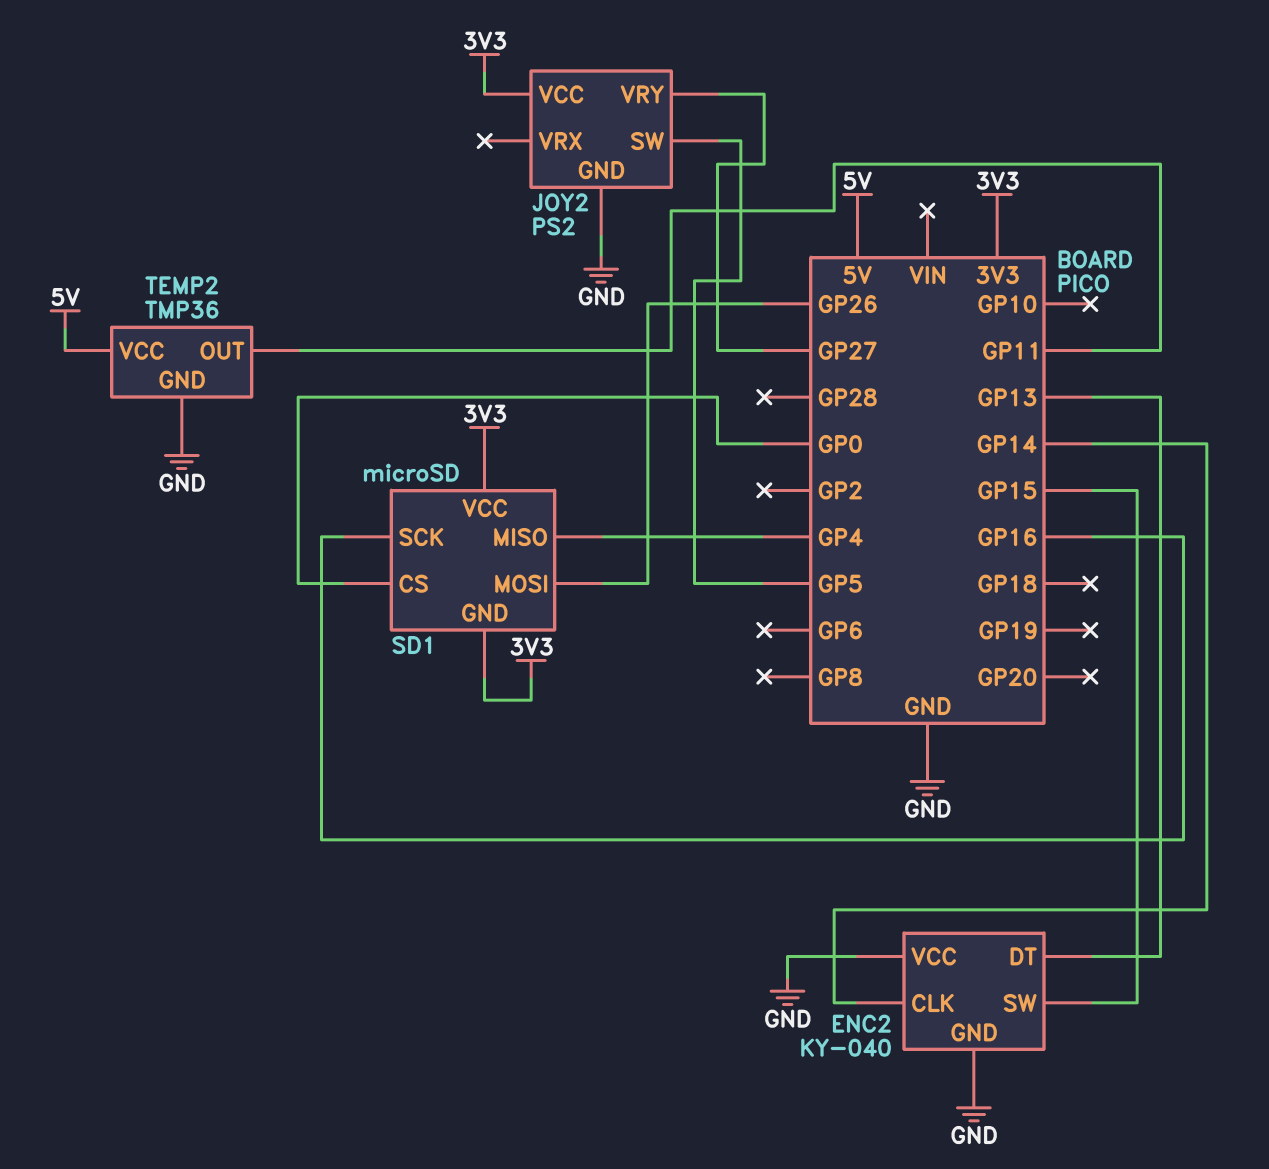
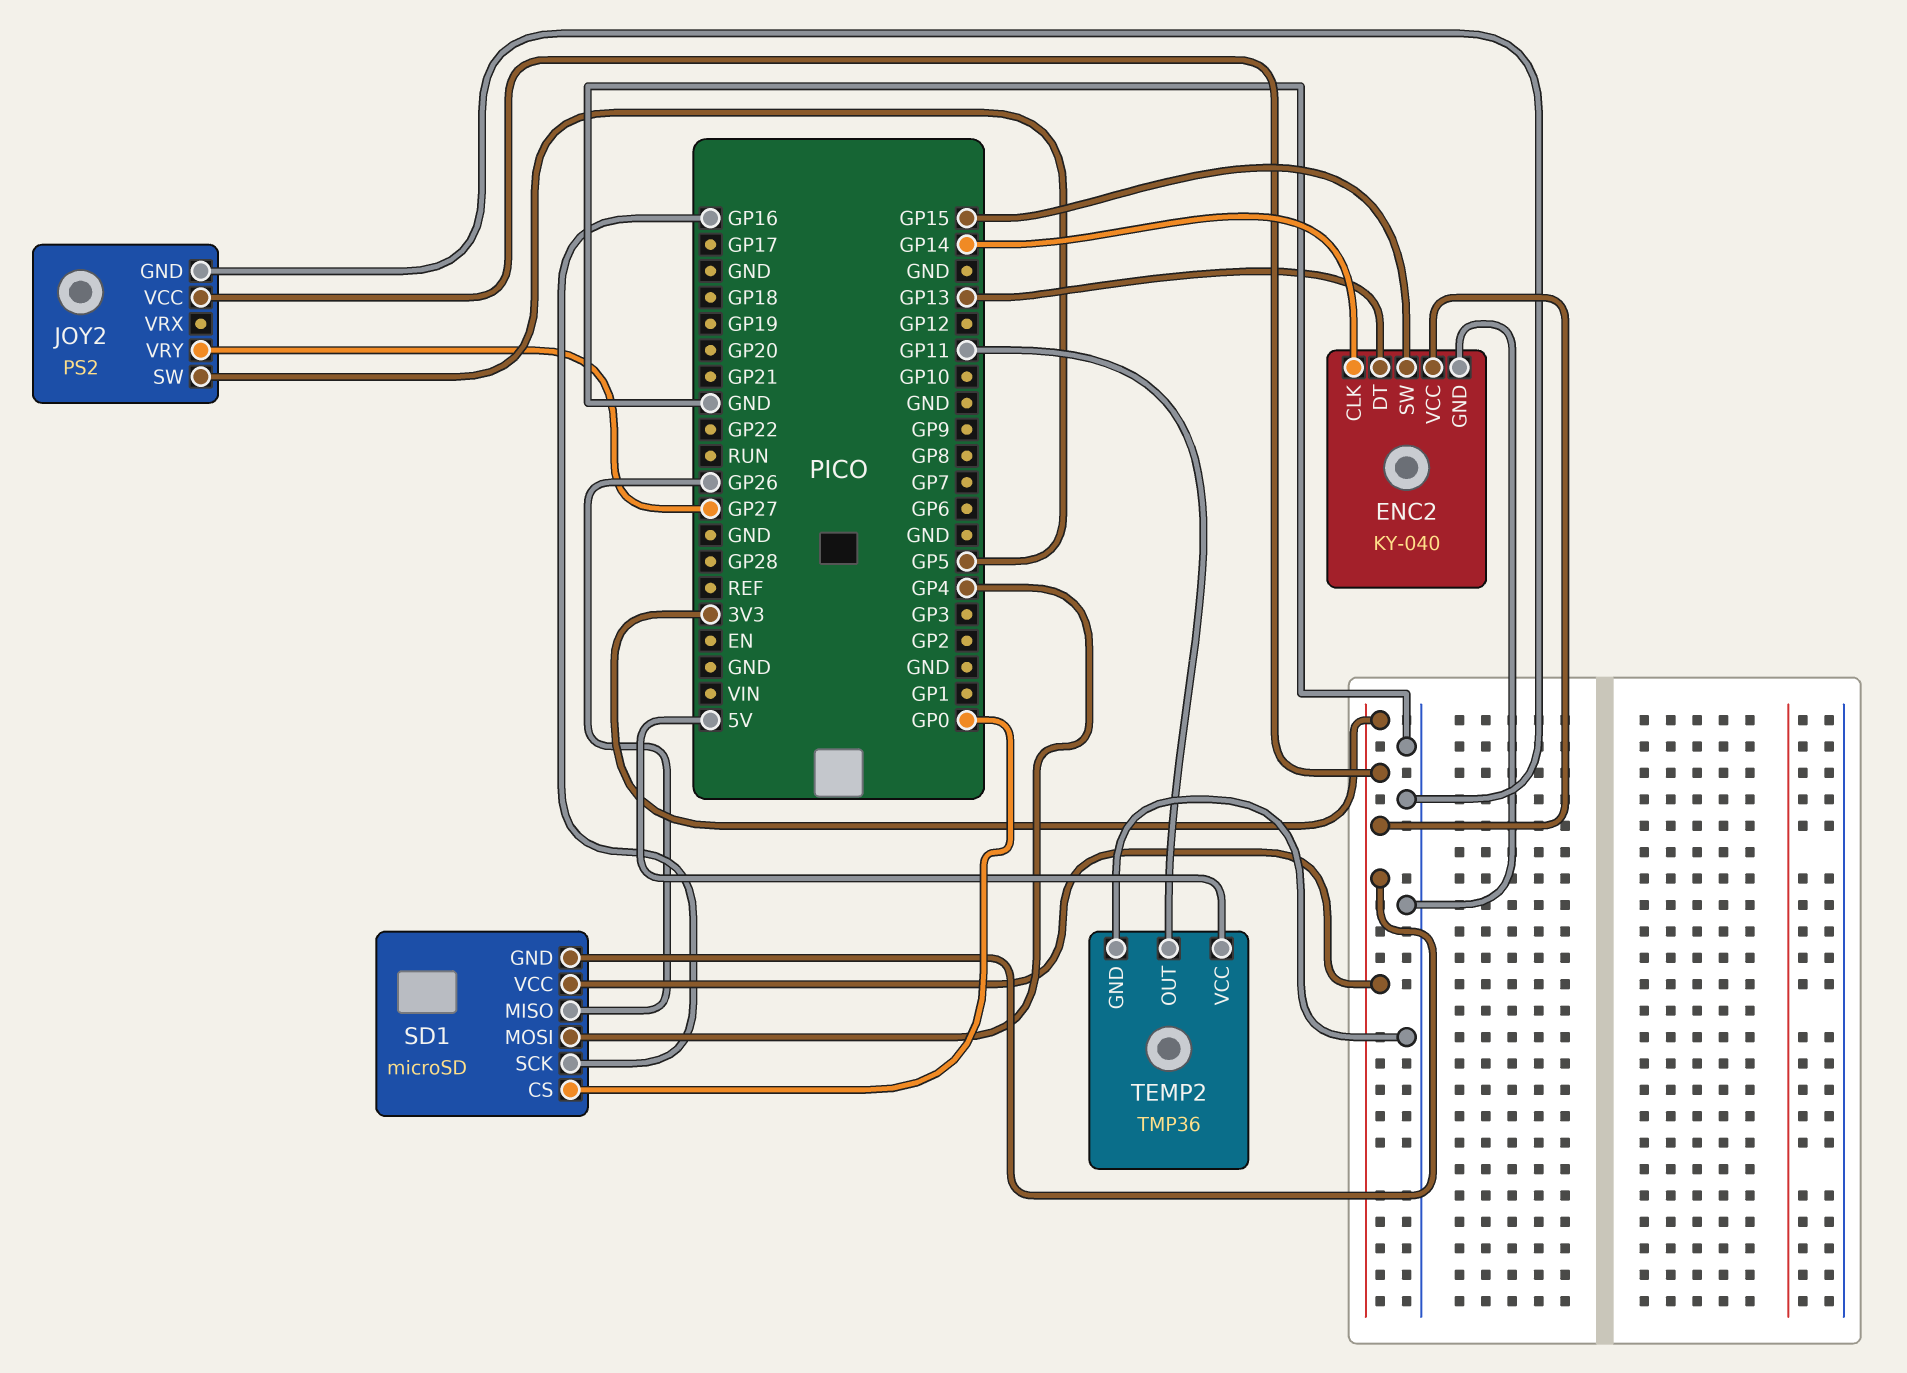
ENC2 pin VCC: GND -> 3V3
SD1 pin MISO: GP4 -> GP26
SD1 pin MOSI: GP26 -> GP4

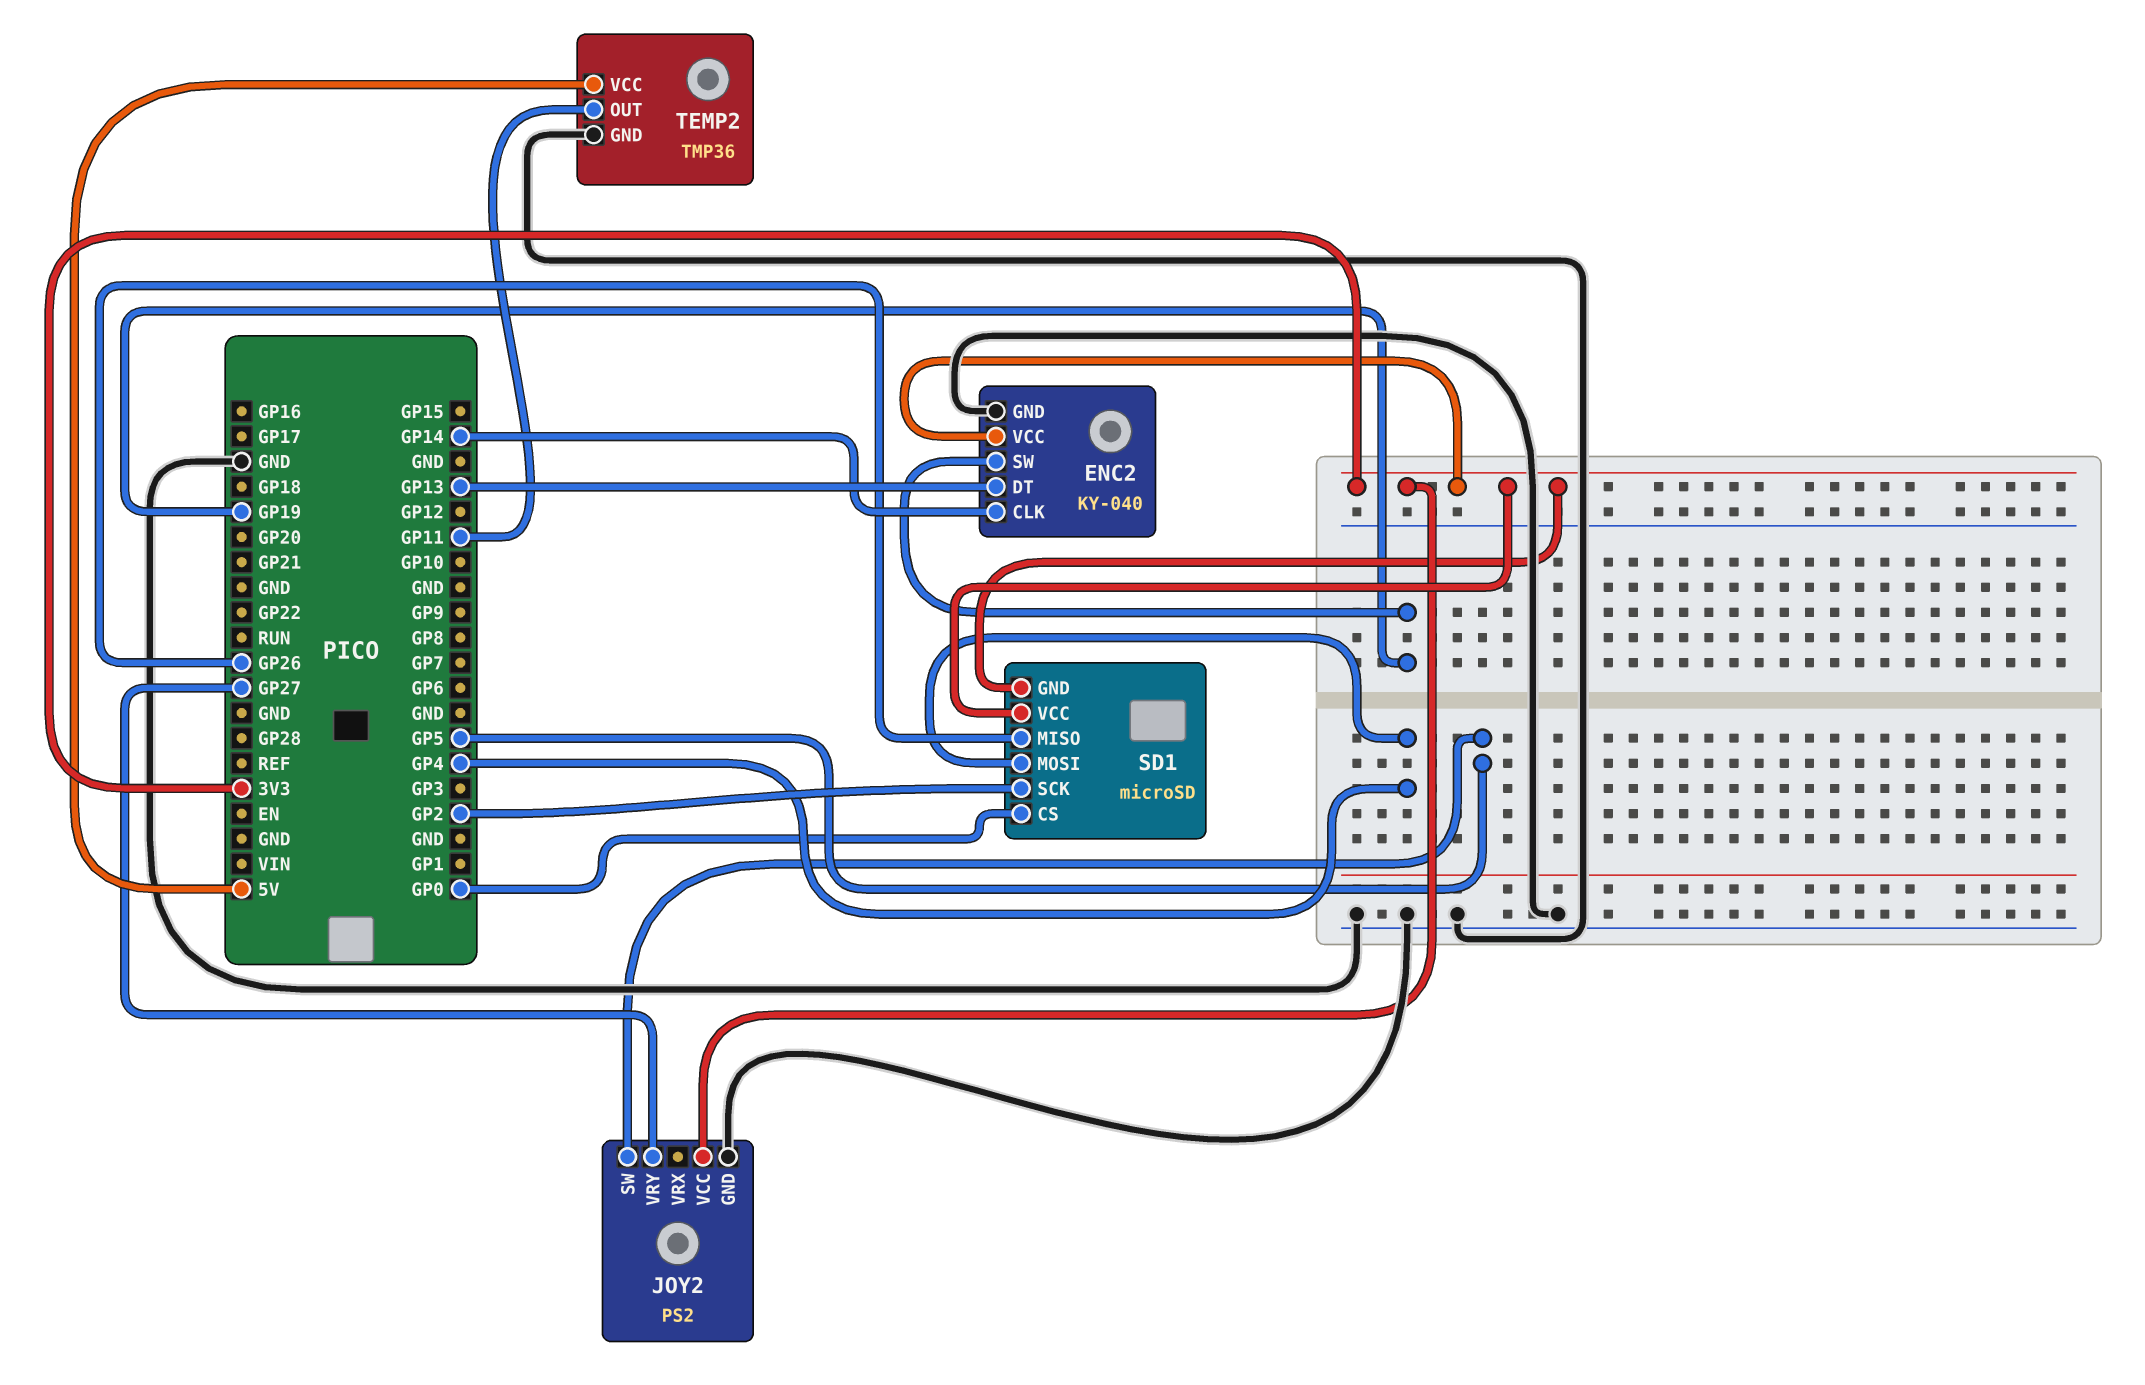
ENC2 pin SW: GP15 -> GP19
SD1 pin SCK: GP16 -> GP2

